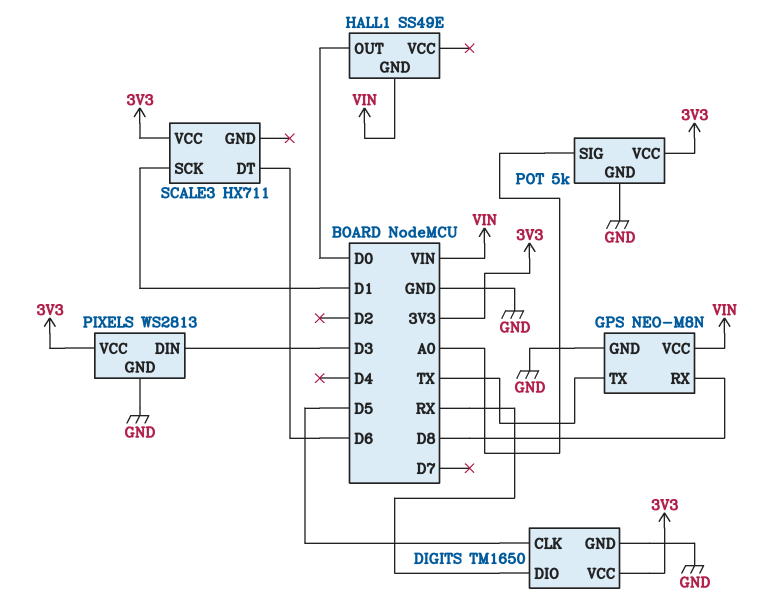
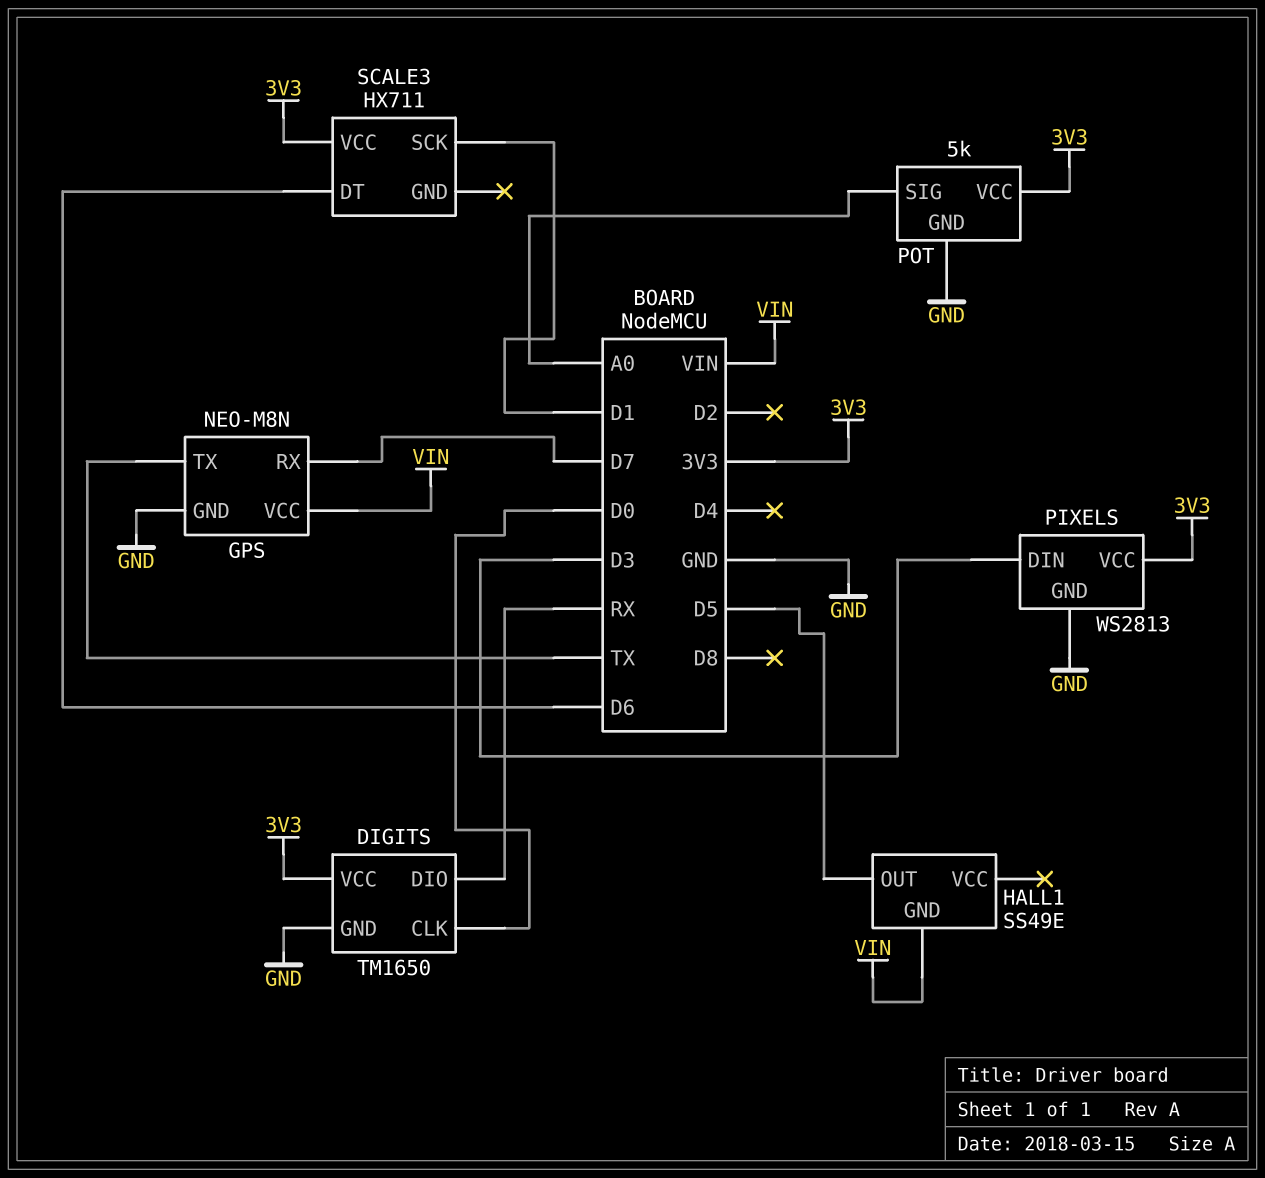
DIGITS pin CLK: D5 -> D0
GPS pin RX: D8 -> D7
HALL1 pin OUT: D0 -> D5

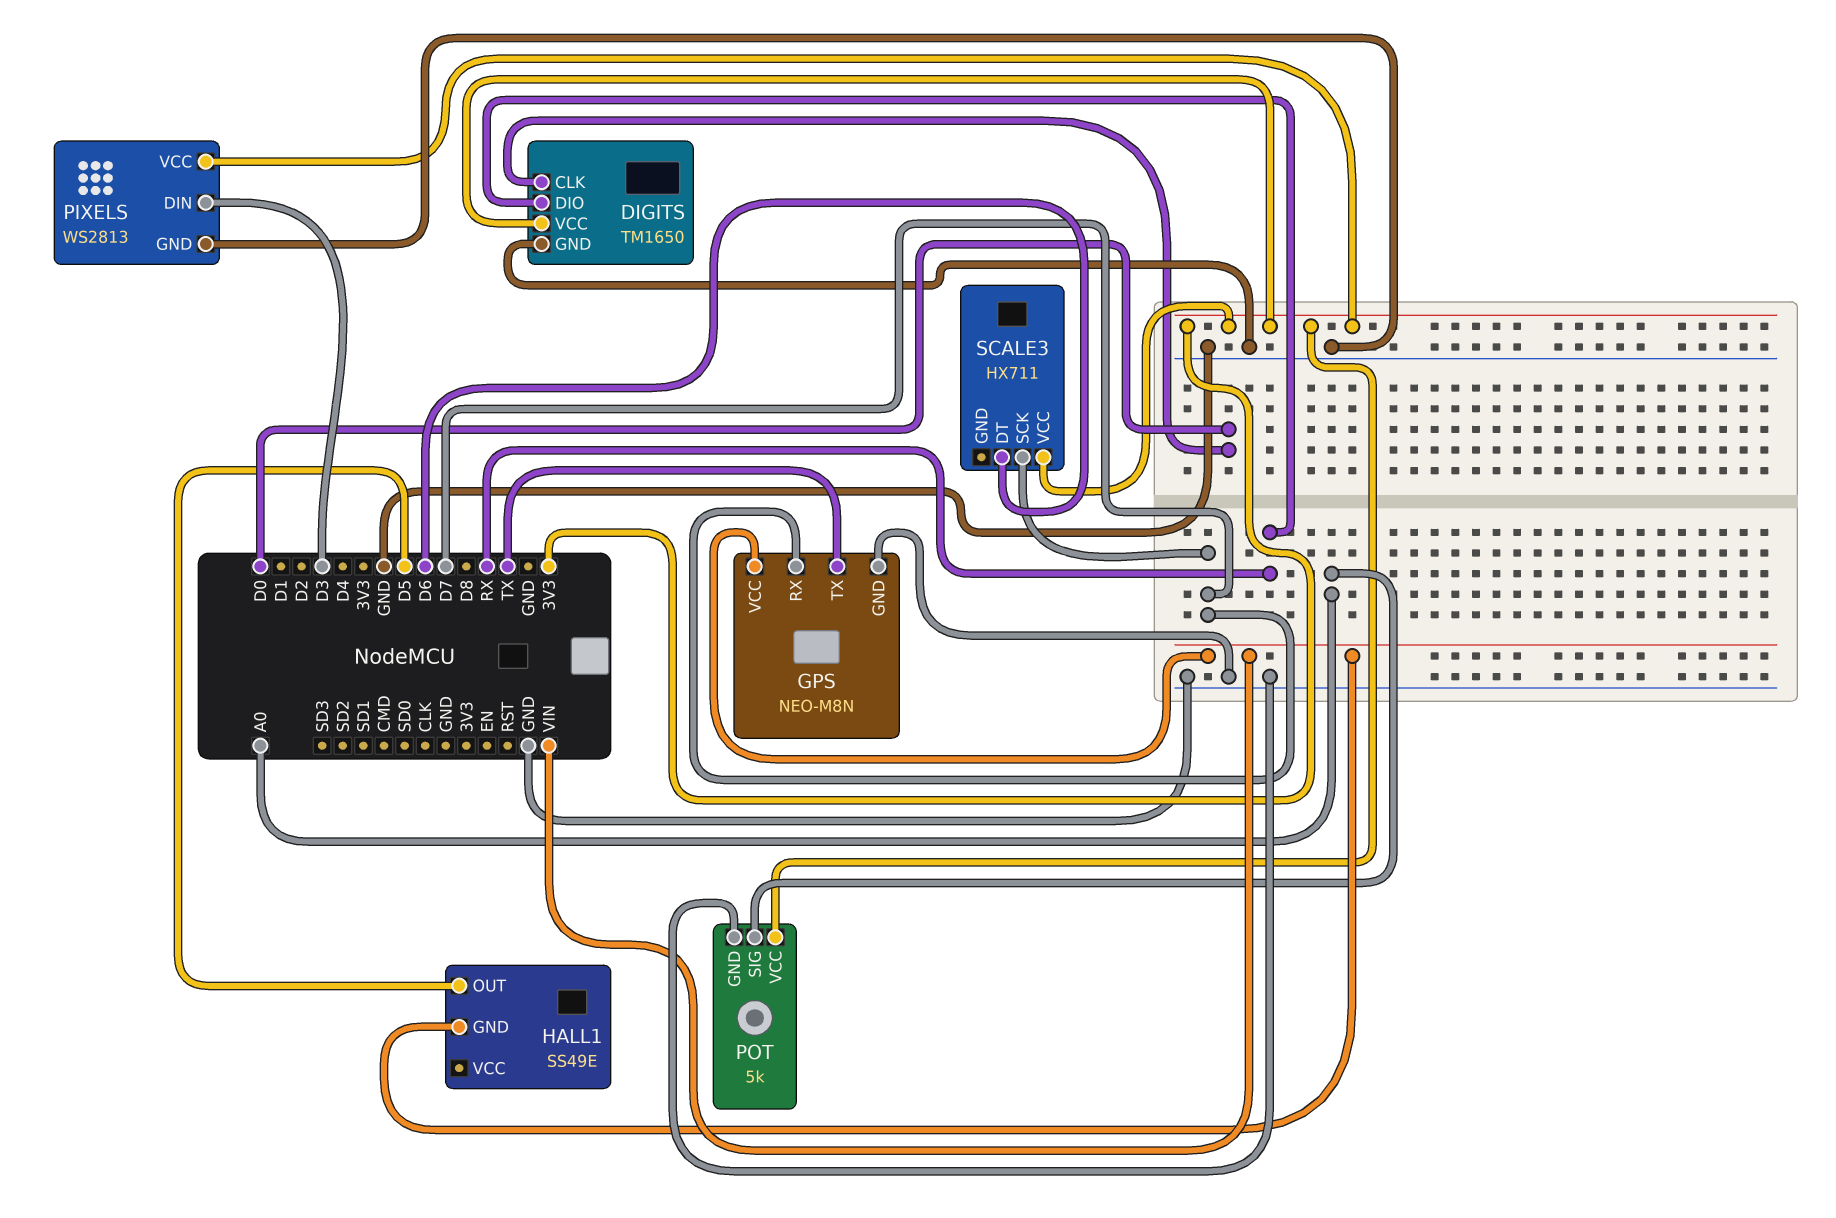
SCALE3 pin SCK: D1 -> D7

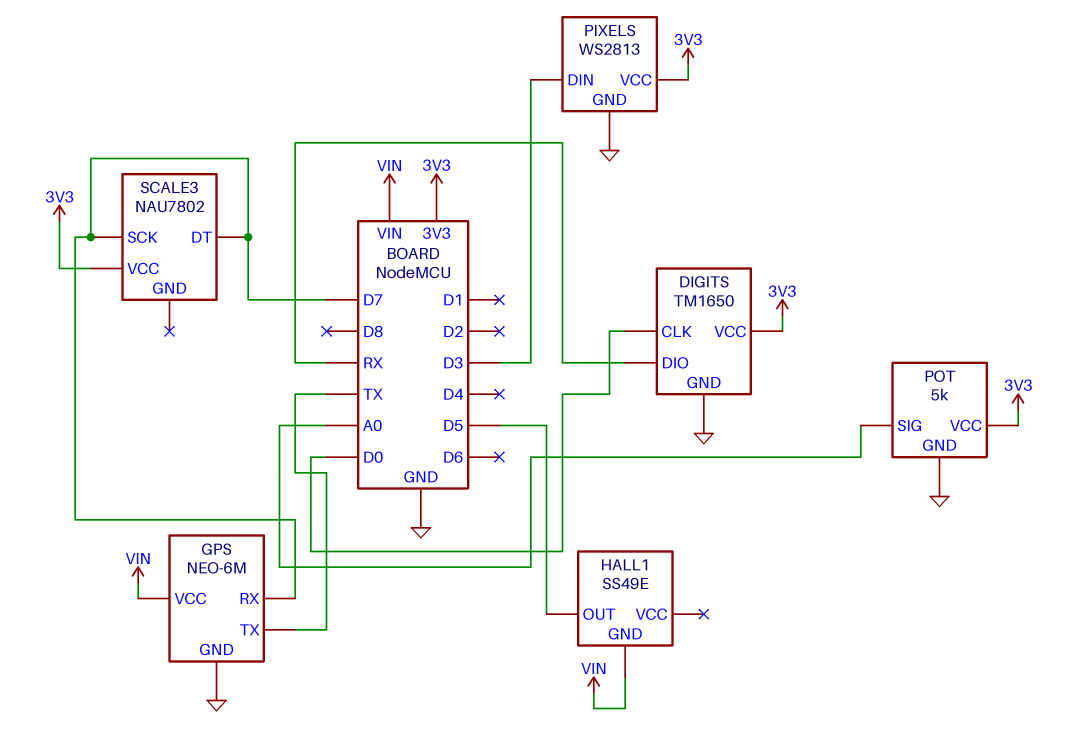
GPS: NEO-M8N -> NEO-6M
SCALE3: HX711 -> NAU7802
SCALE3 pin DT: D6 -> D7

